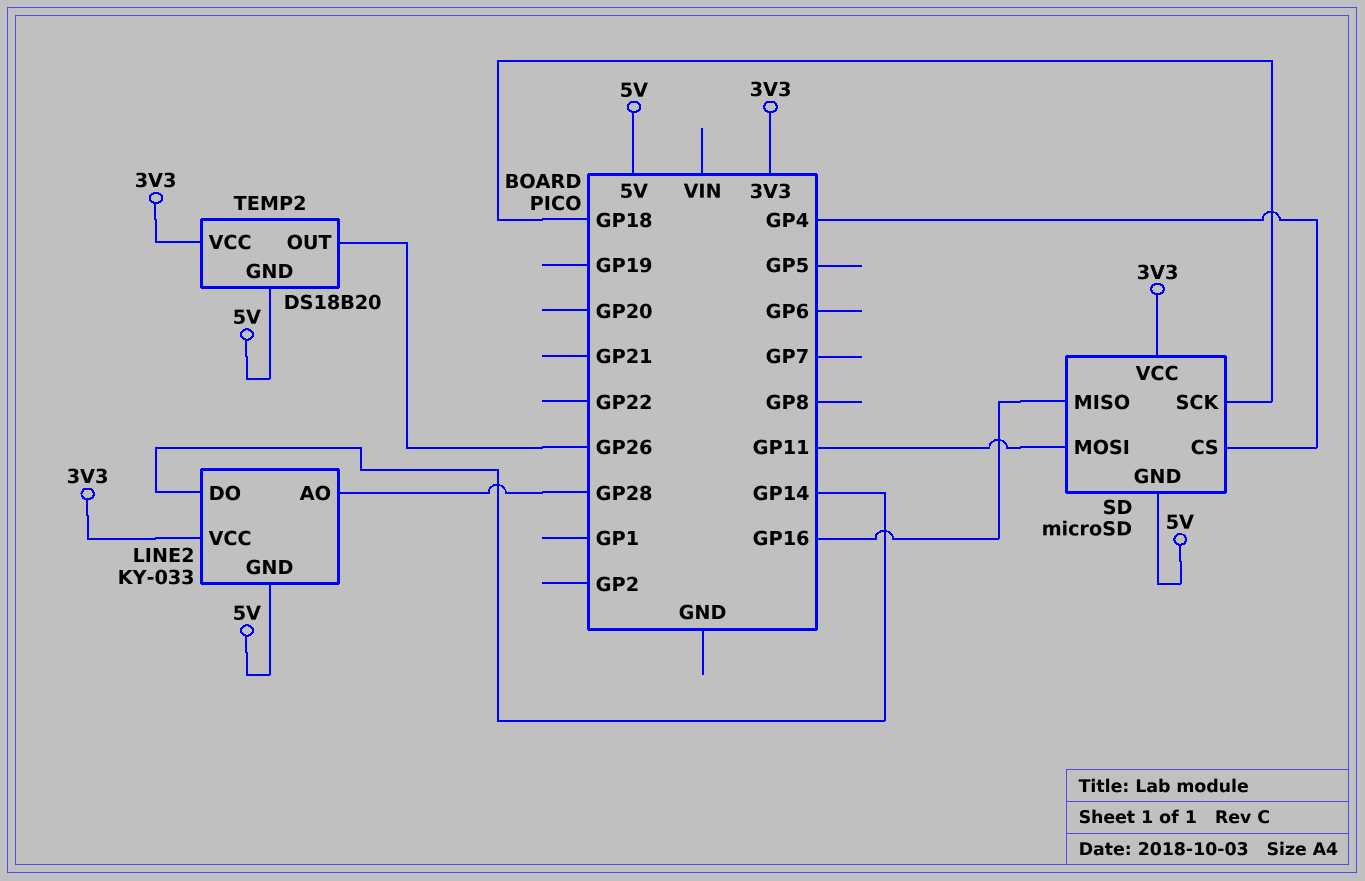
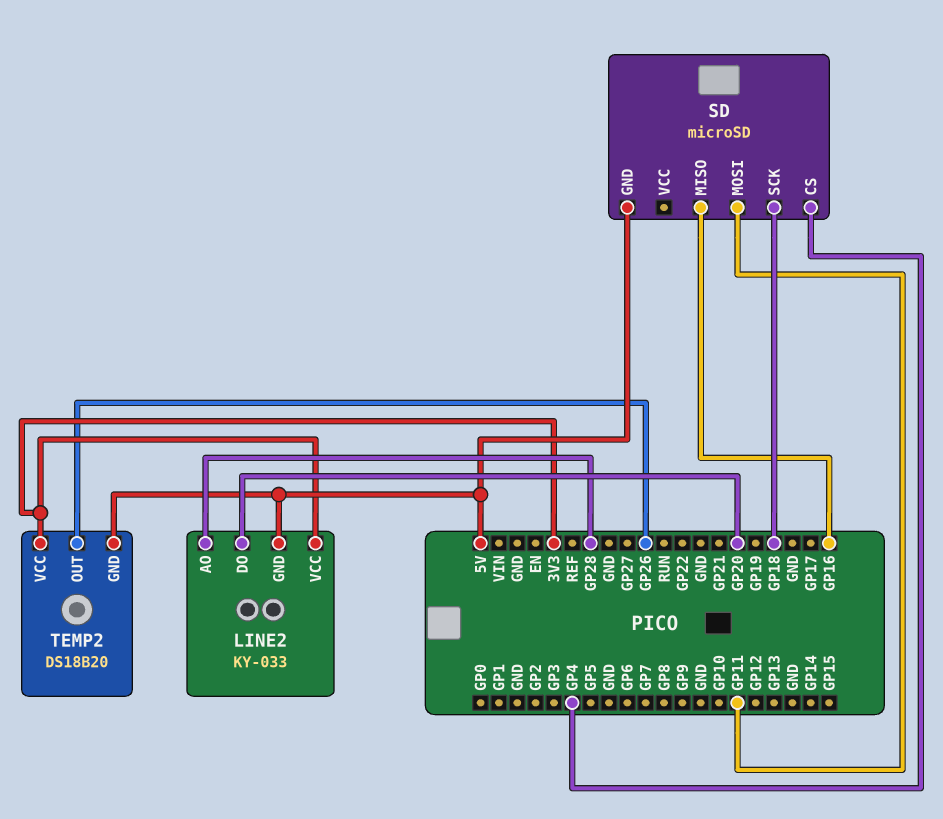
LINE2 pin DO: GP14 -> GP20
SD pin VCC: 3V3 -> none

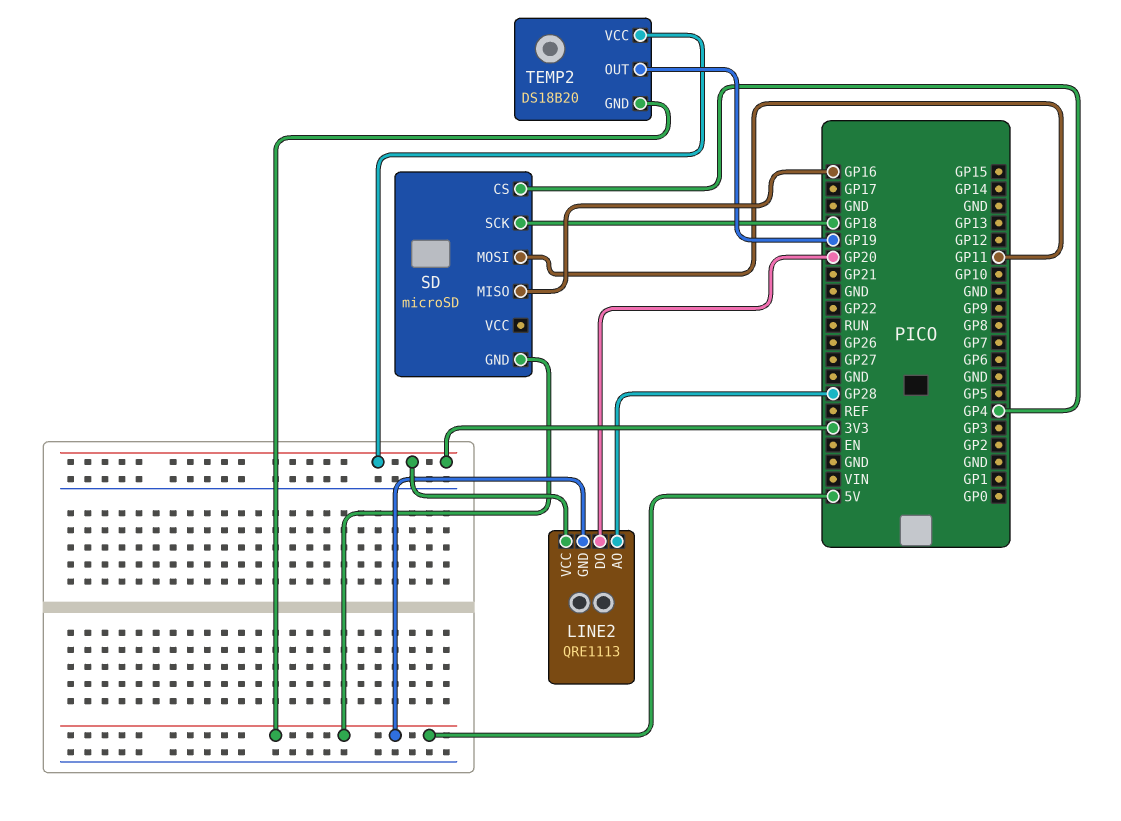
LINE2: KY-033 -> QRE1113
TEMP2 pin OUT: GP26 -> GP19

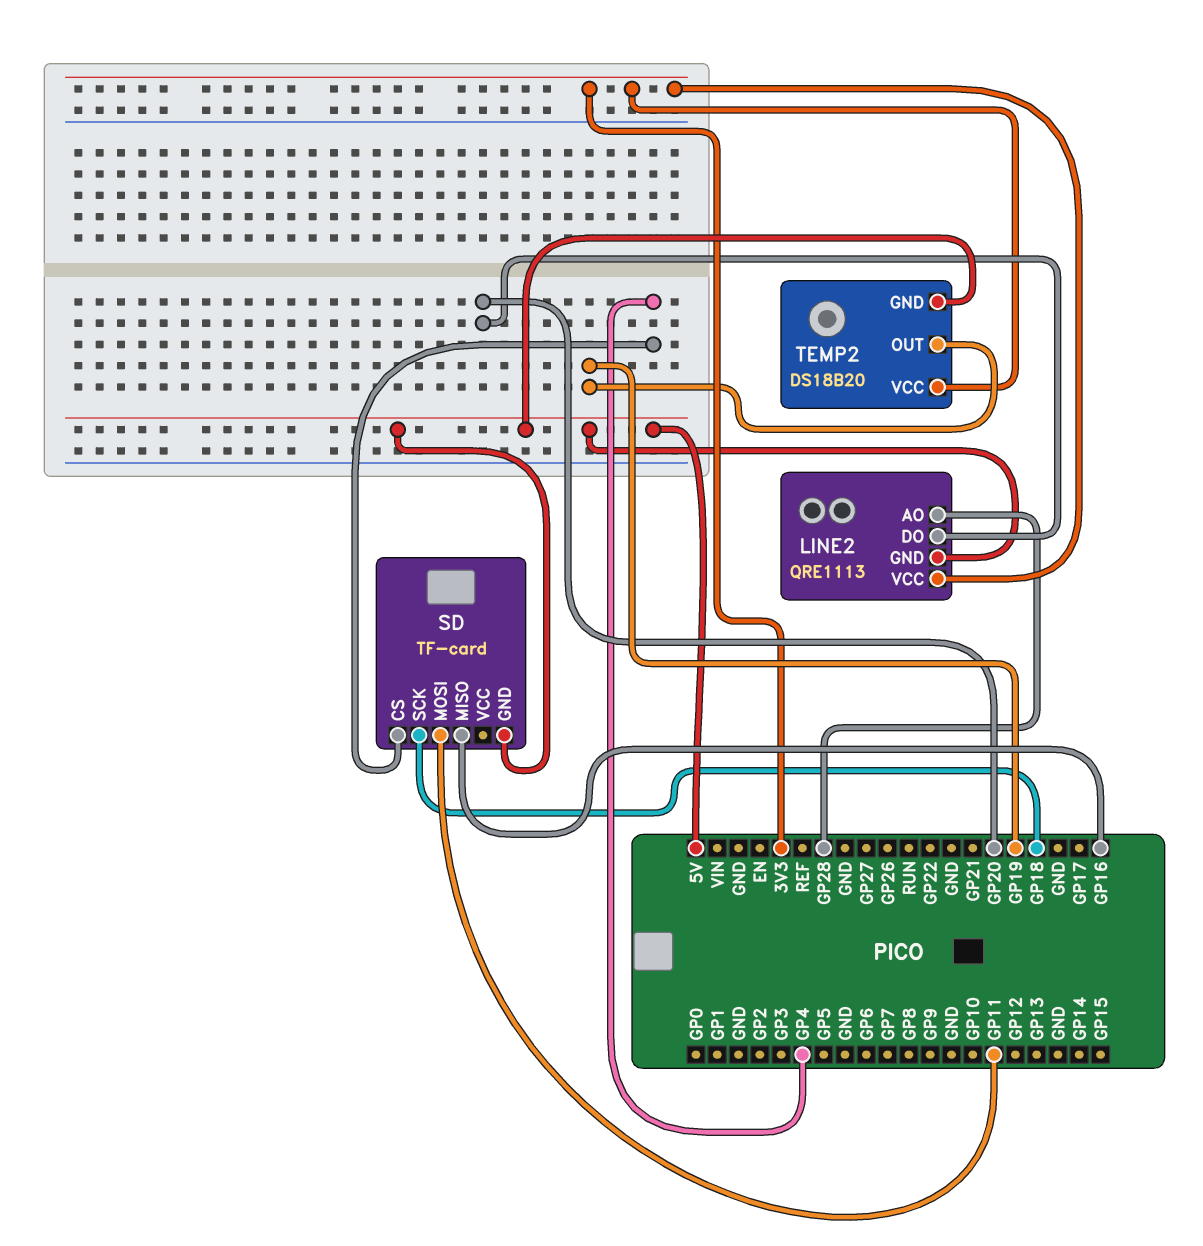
SD: microSD -> TF-card

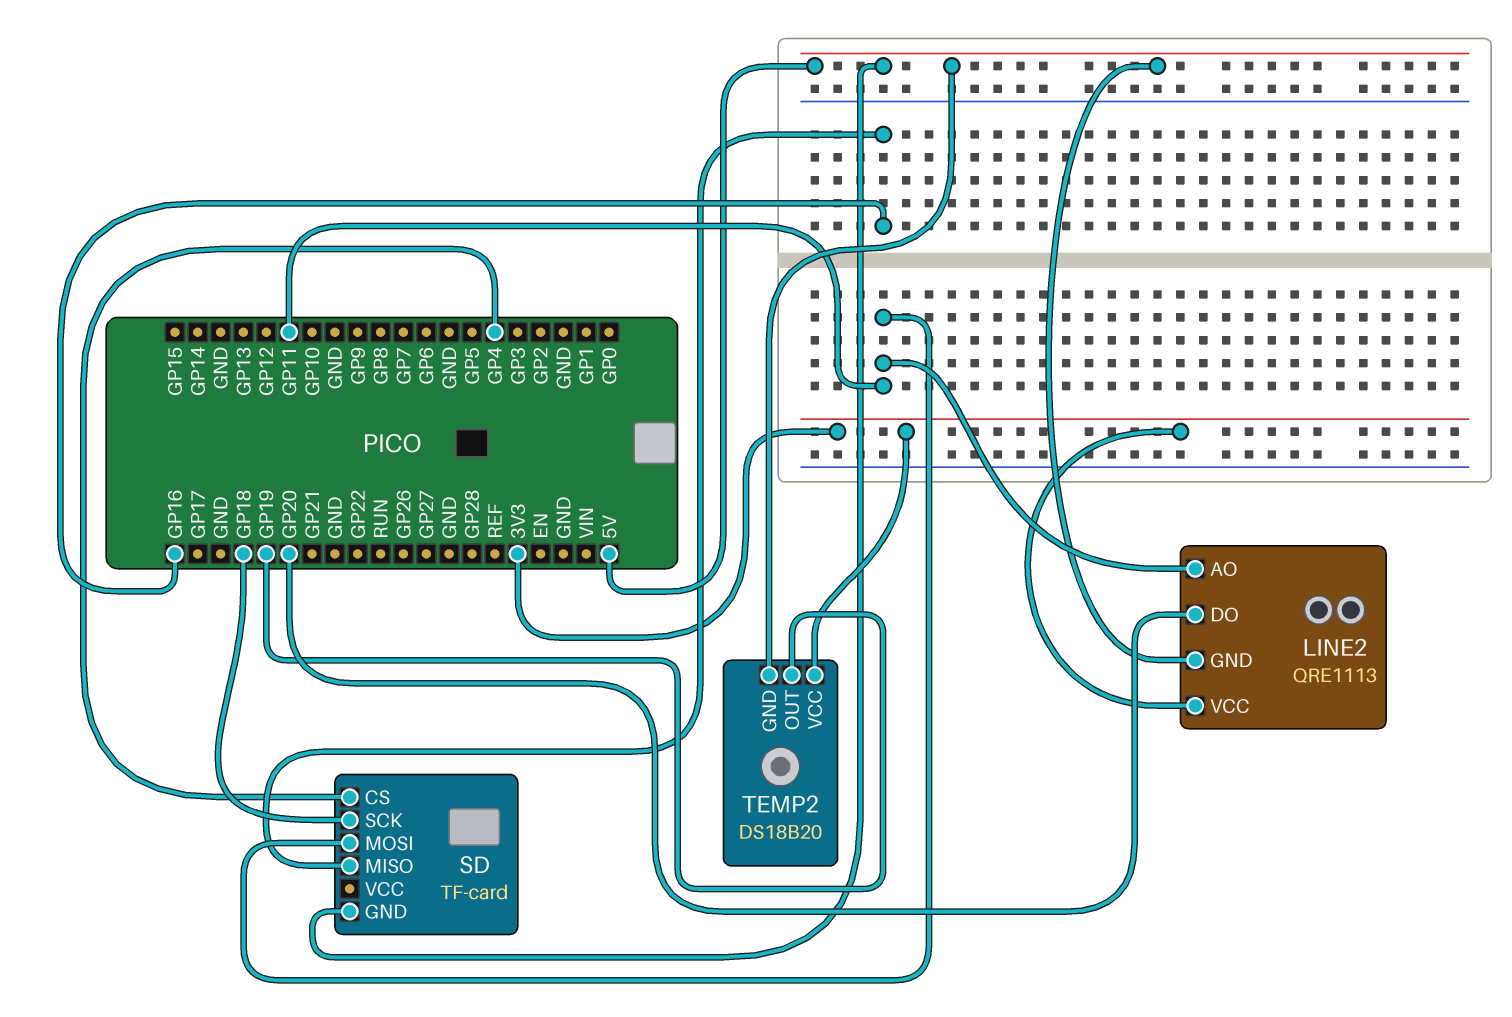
LINE2 pin AO: GP28 -> GP11

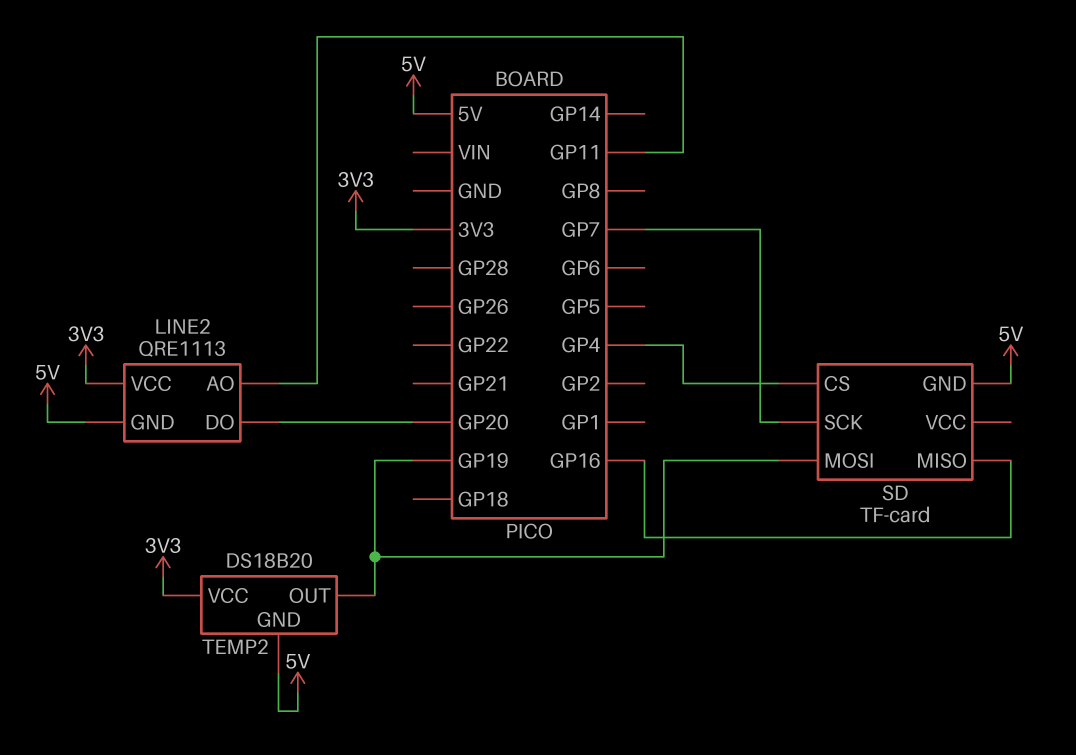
SD pin MOSI: GP11 -> GP19
SD pin SCK: GP18 -> GP7

